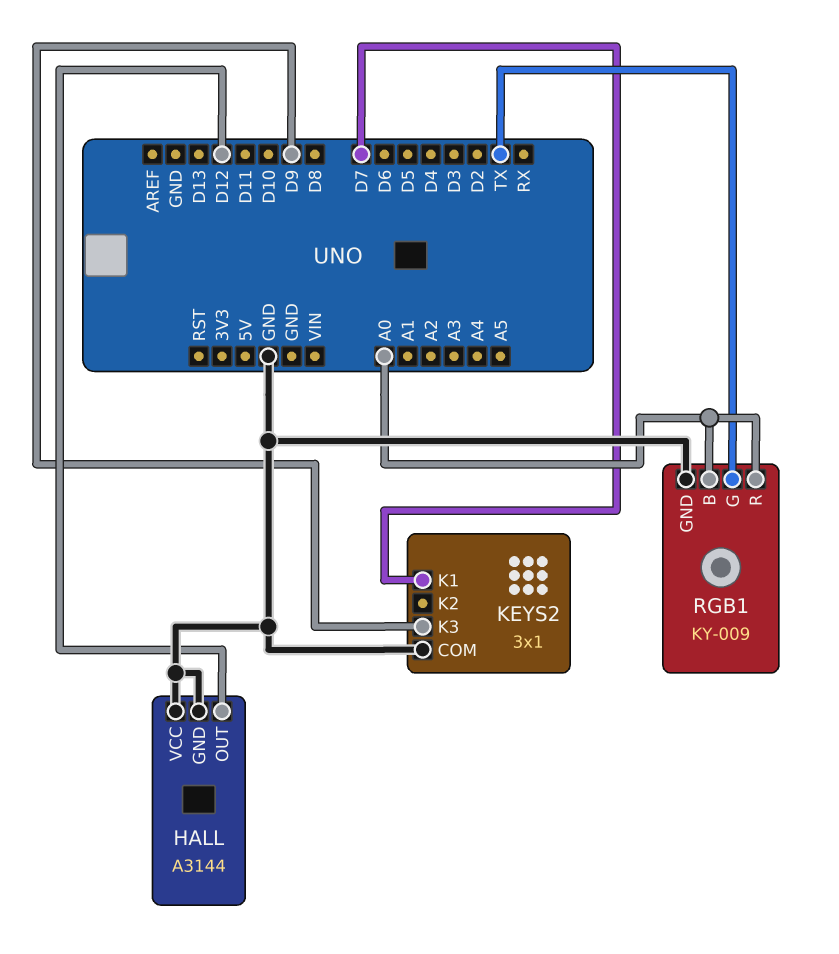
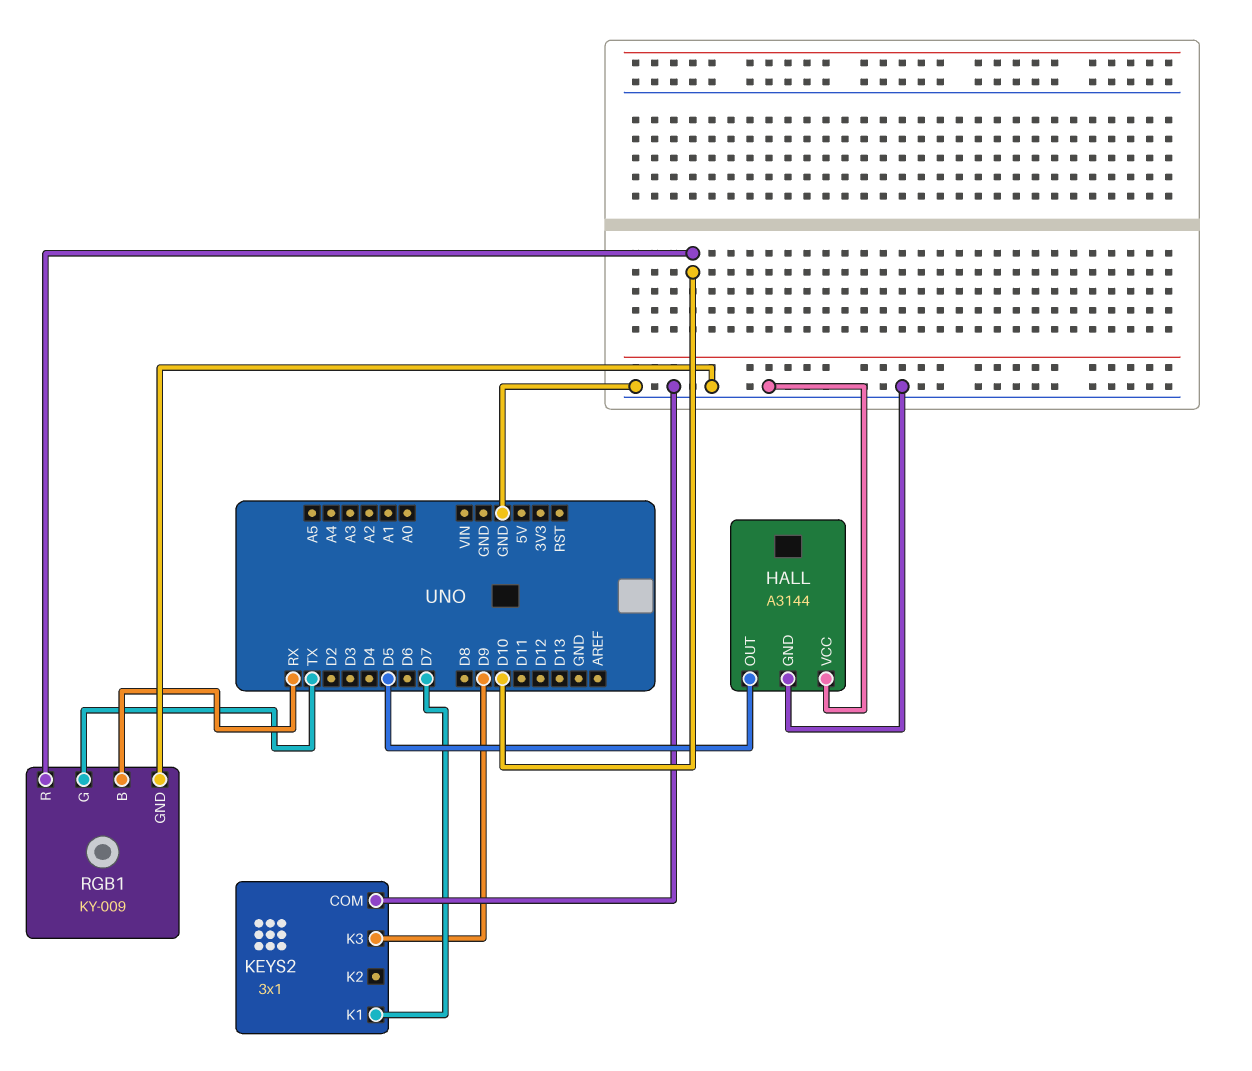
HALL pin OUT: D12 -> D5
RGB1 pin B: A0 -> RX
RGB1 pin R: A0 -> D10

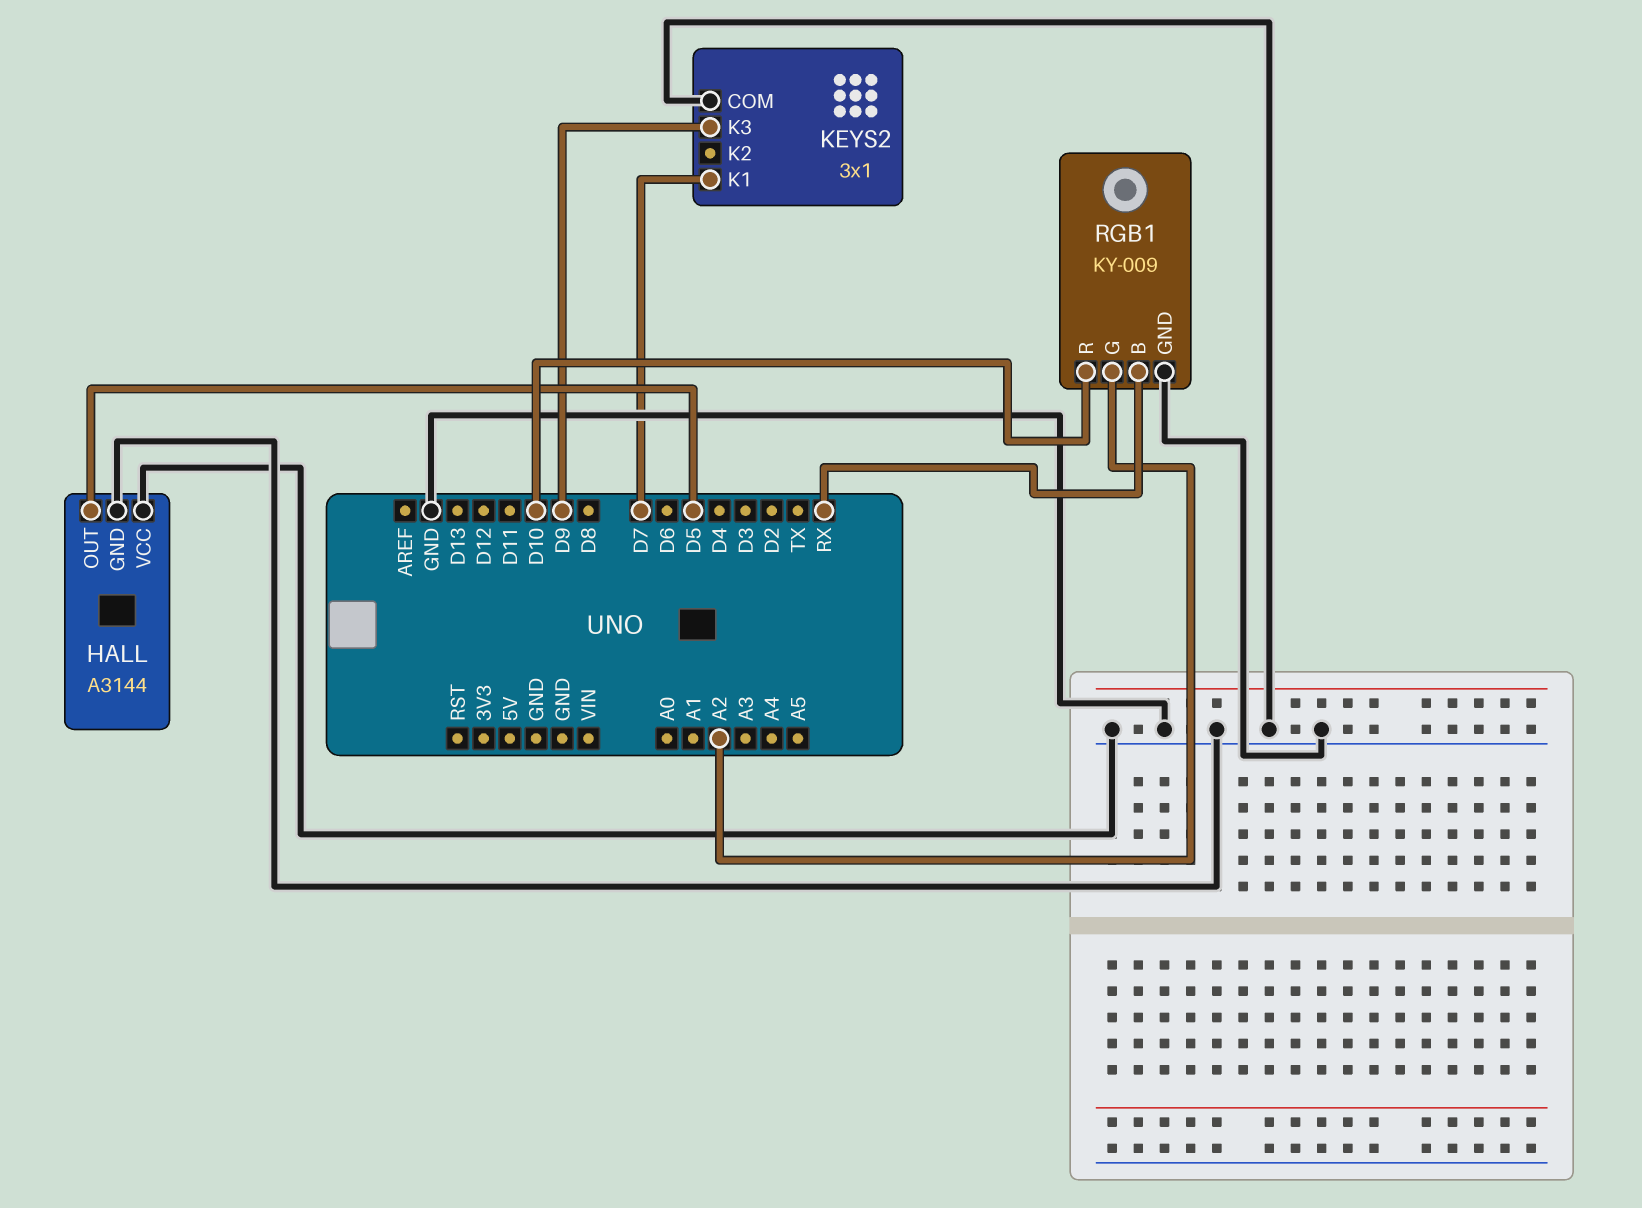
RGB1 pin G: TX -> A2

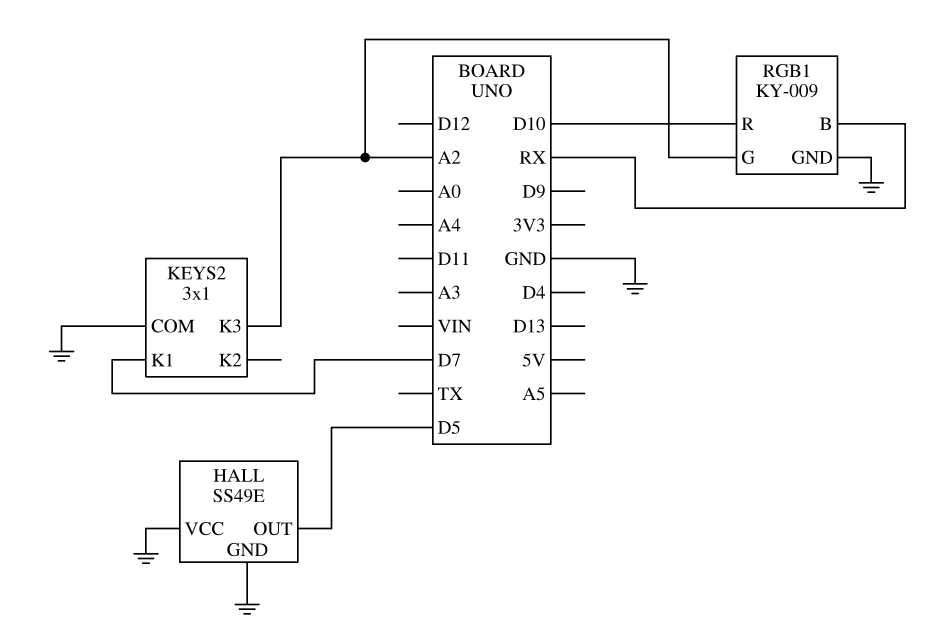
HALL: A3144 -> SS49E
KEYS2 pin K3: D9 -> A2

